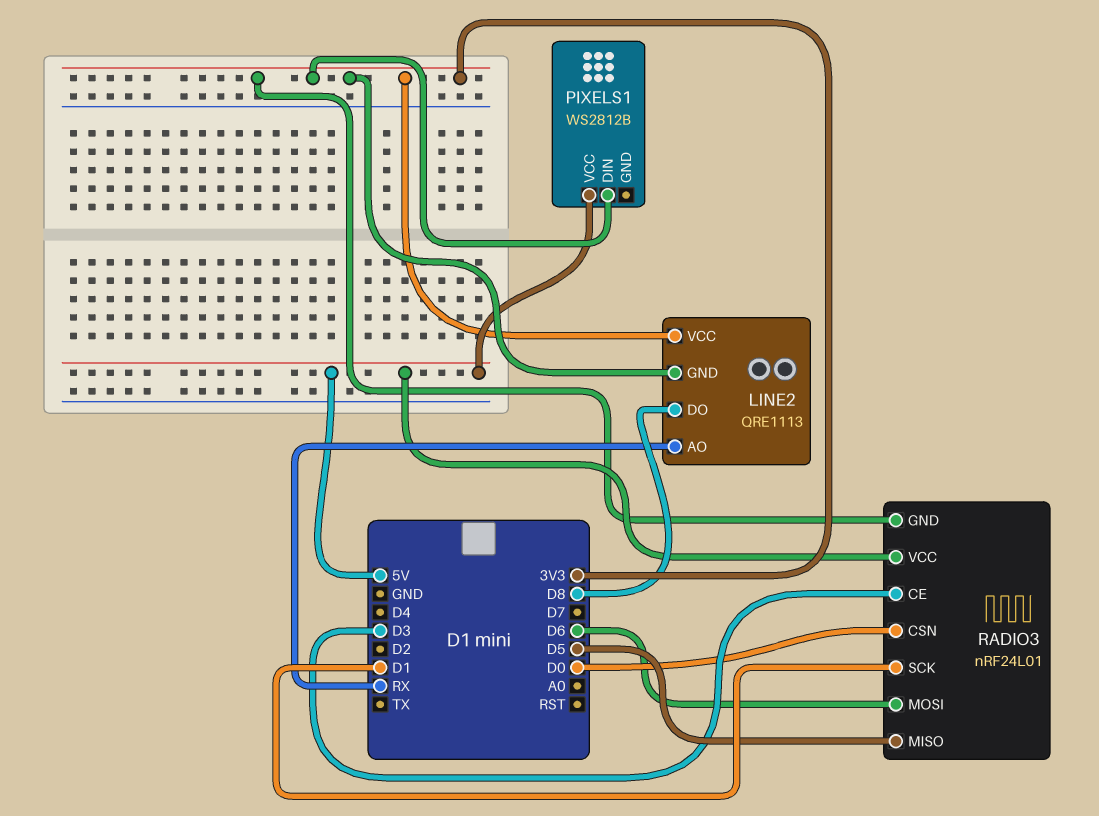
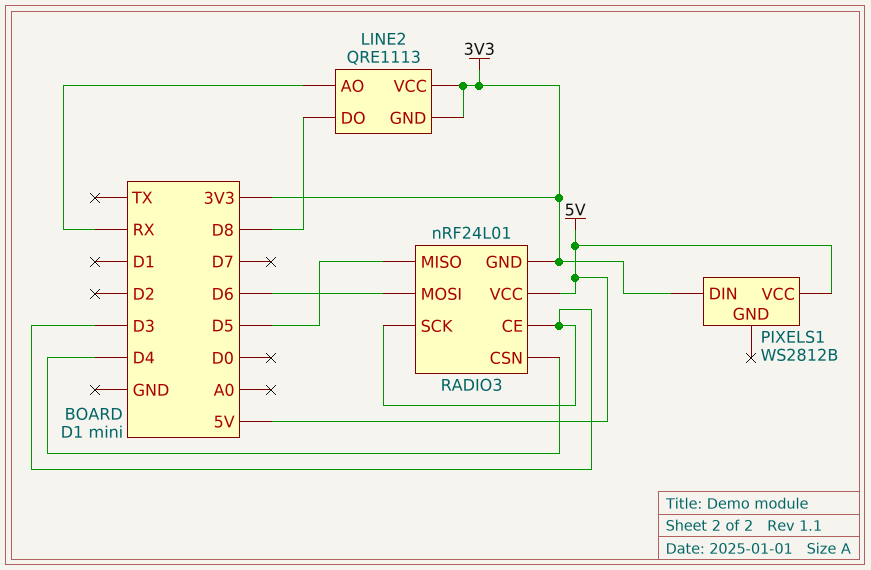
RADIO3 pin CSN: D0 -> D4
RADIO3 pin SCK: D1 -> D3

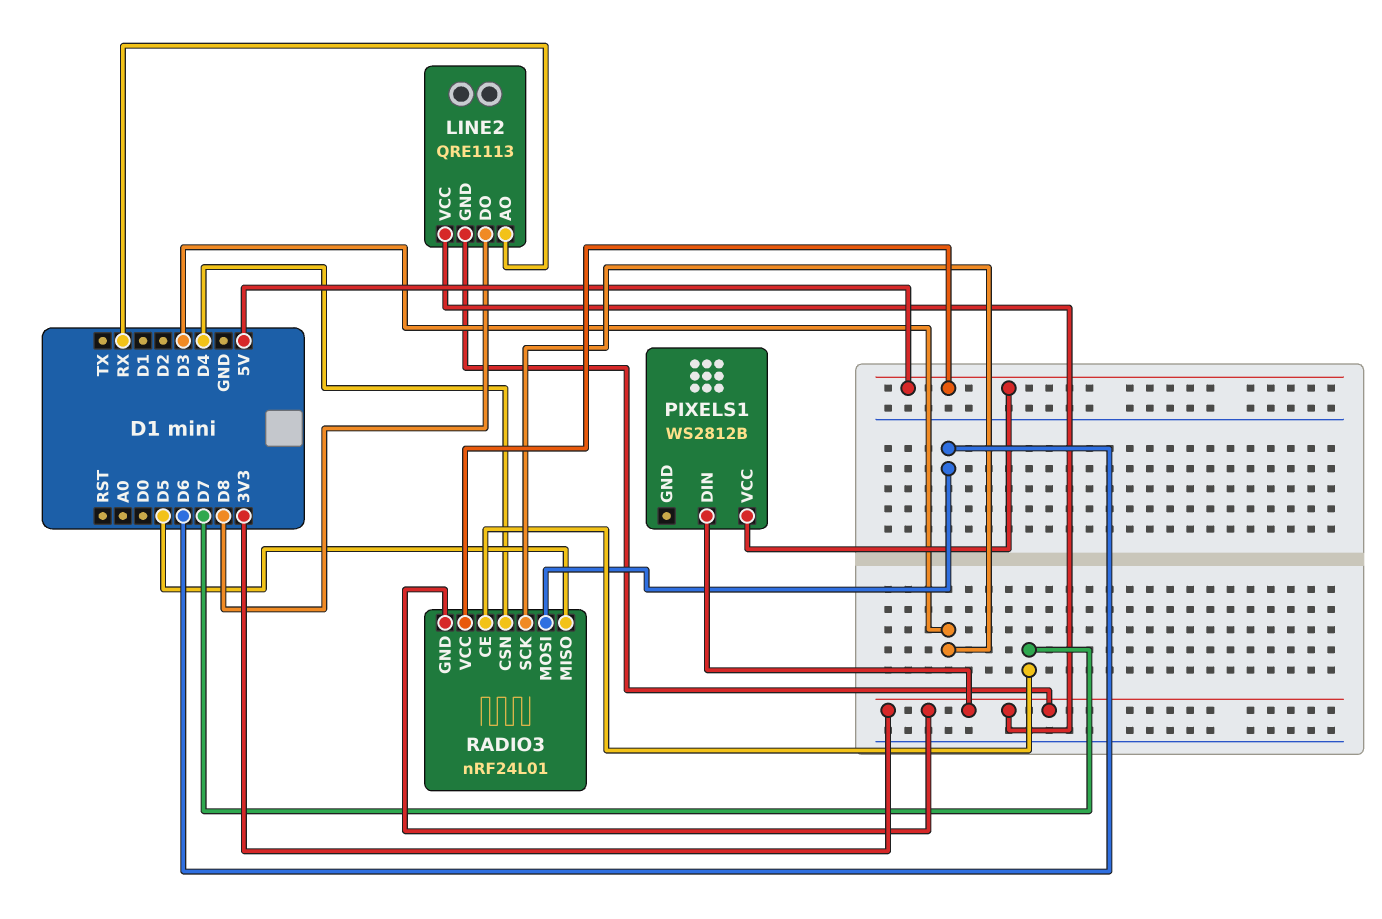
RADIO3 pin CE: D3 -> D7

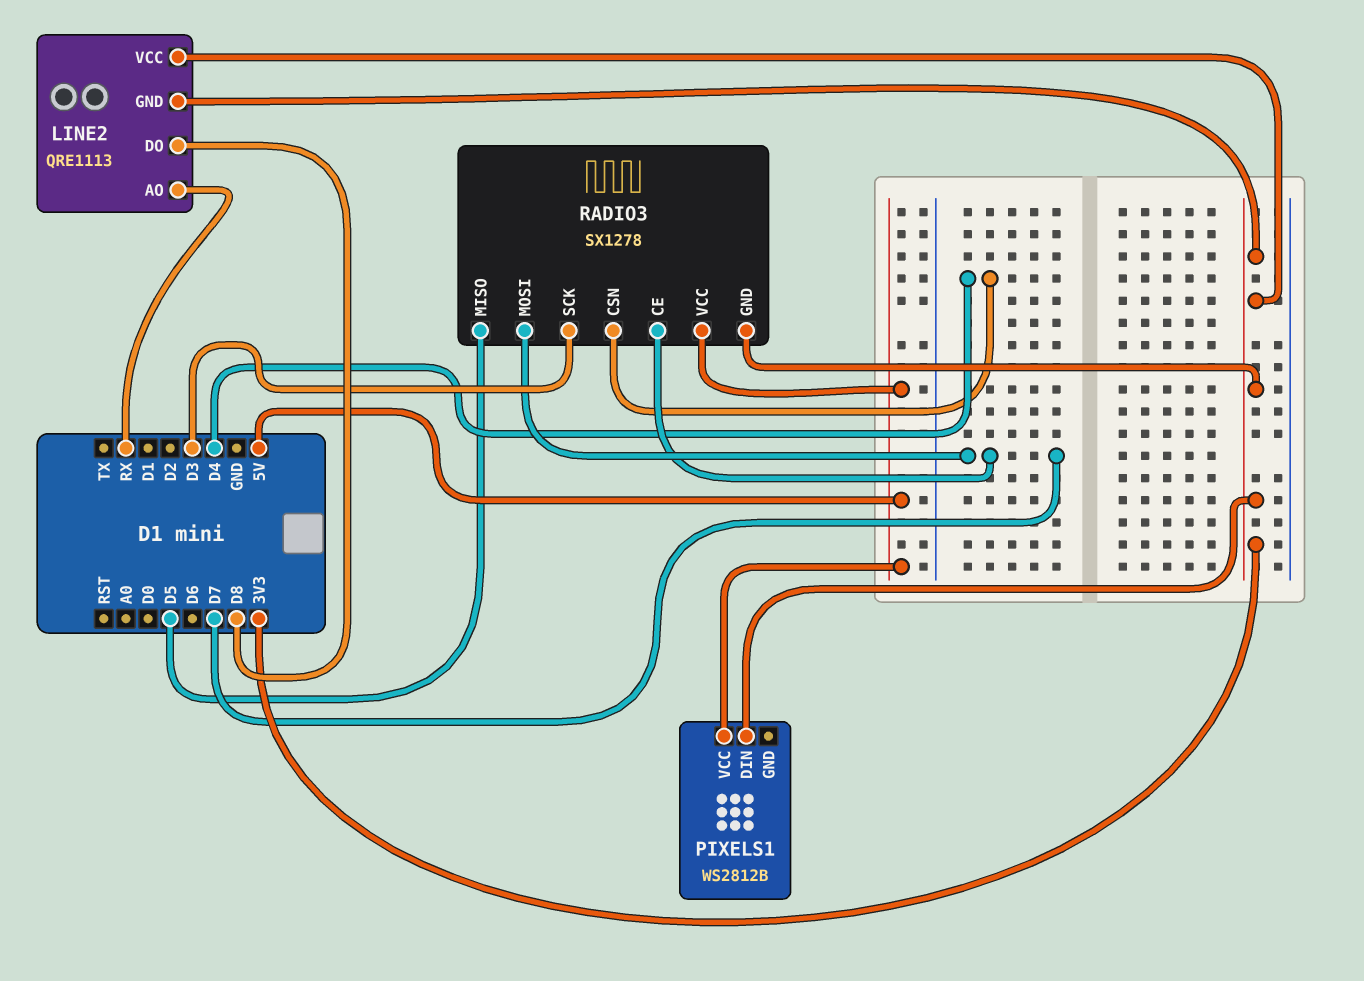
RADIO3: nRF24L01 -> SX1278
RADIO3 pin MOSI: D6 -> D7

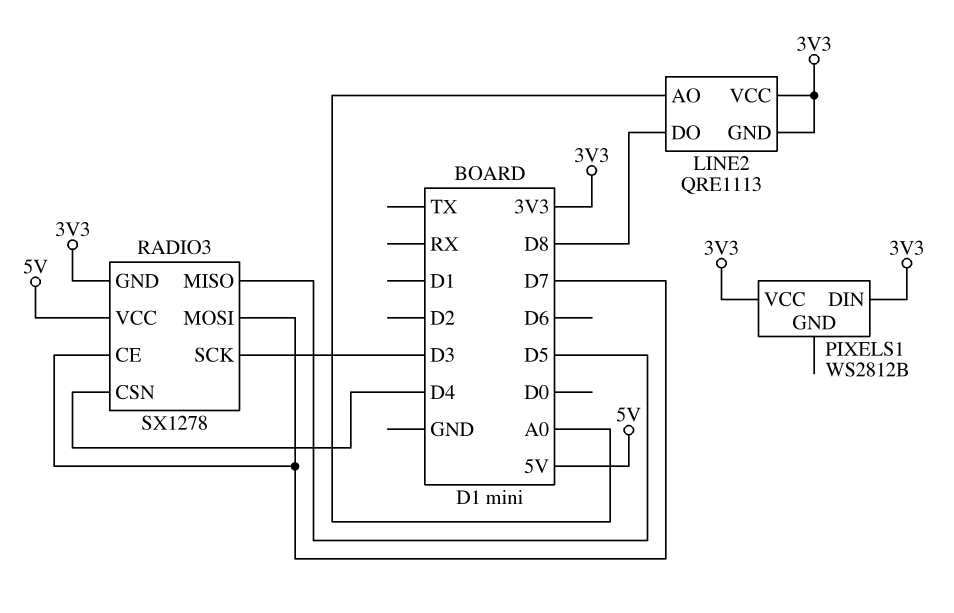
LINE2 pin AO: RX -> A0
PIXELS1 pin VCC: 5V -> 3V3

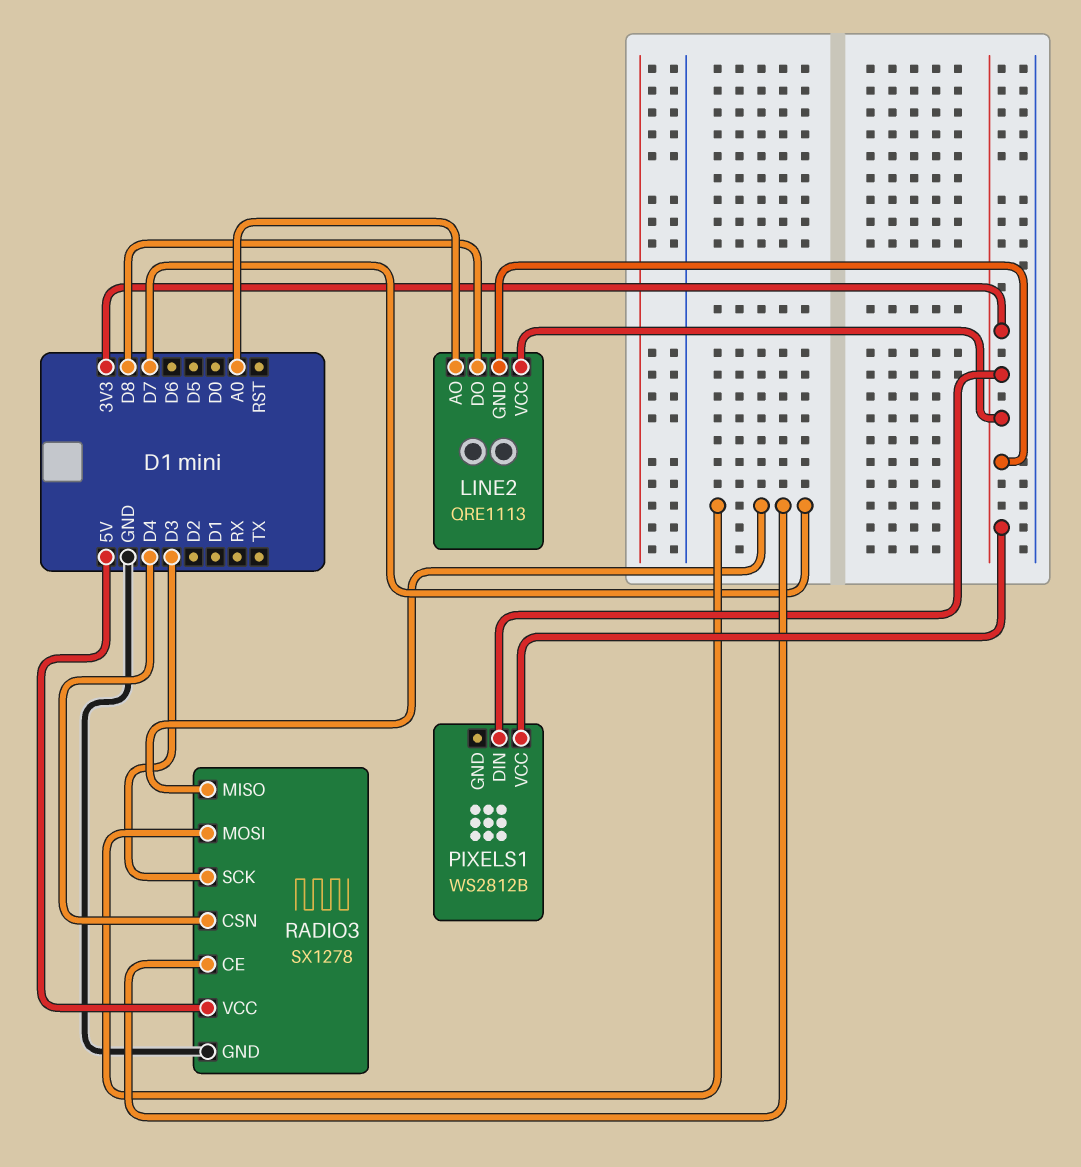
RADIO3 pin GND: 3V3 -> GND
RADIO3 pin MISO: D5 -> D7

